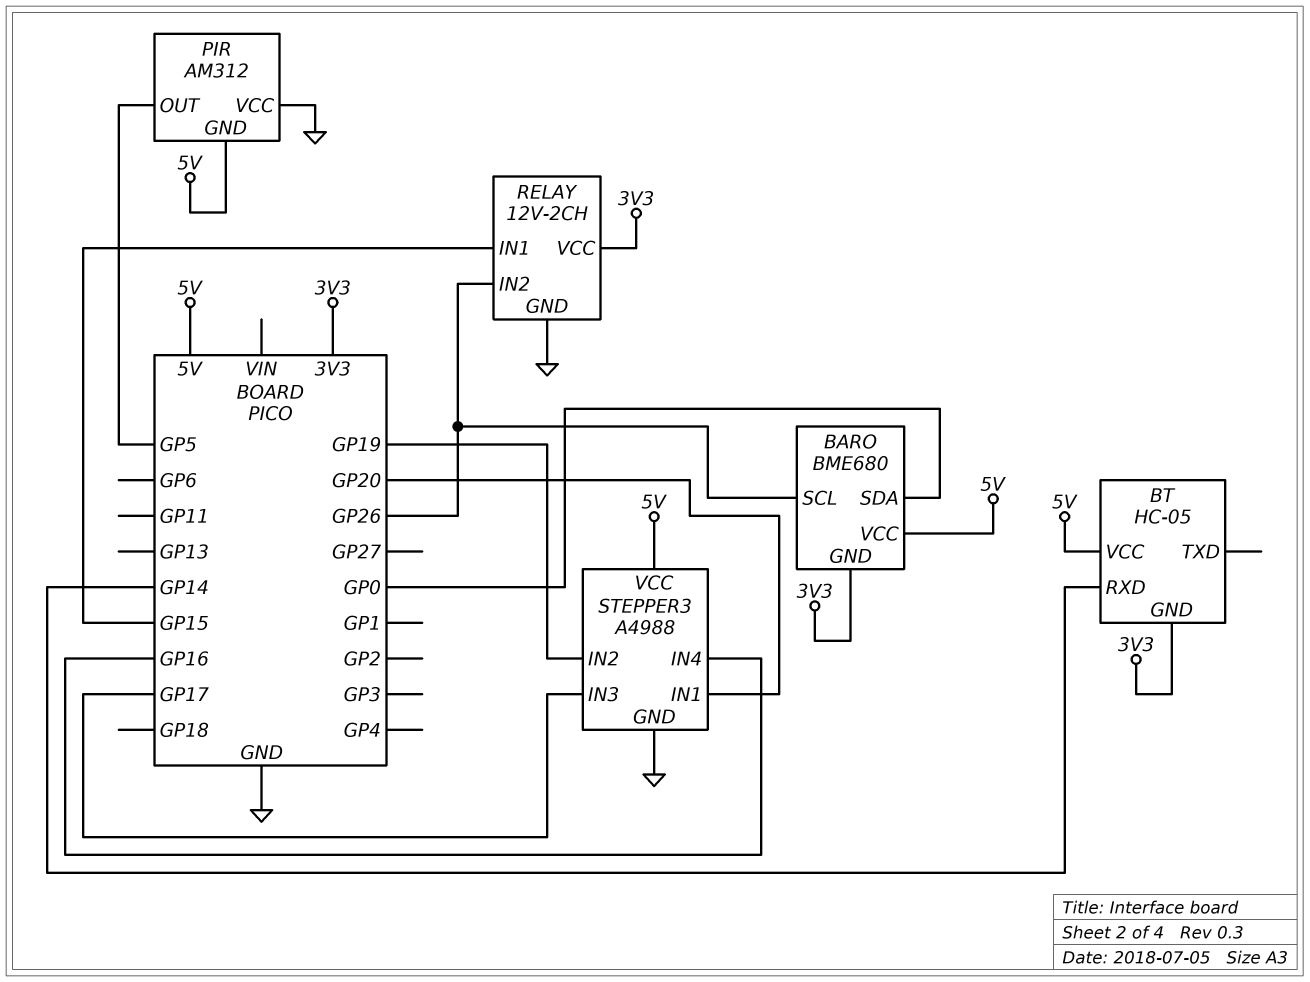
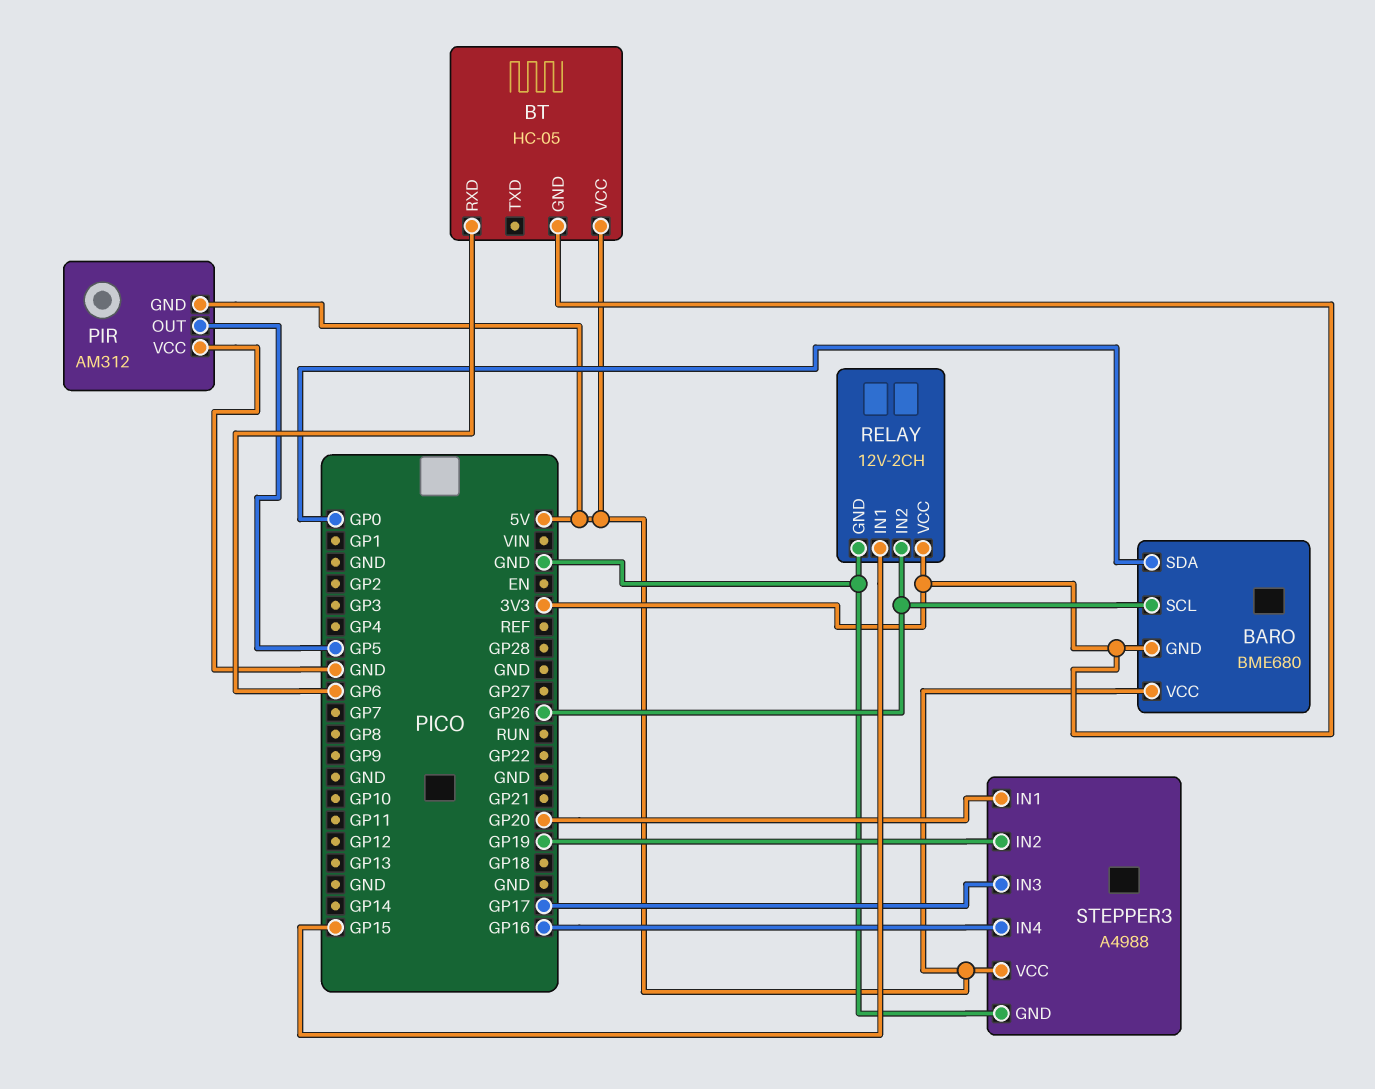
BT pin RXD: GP14 -> GP6

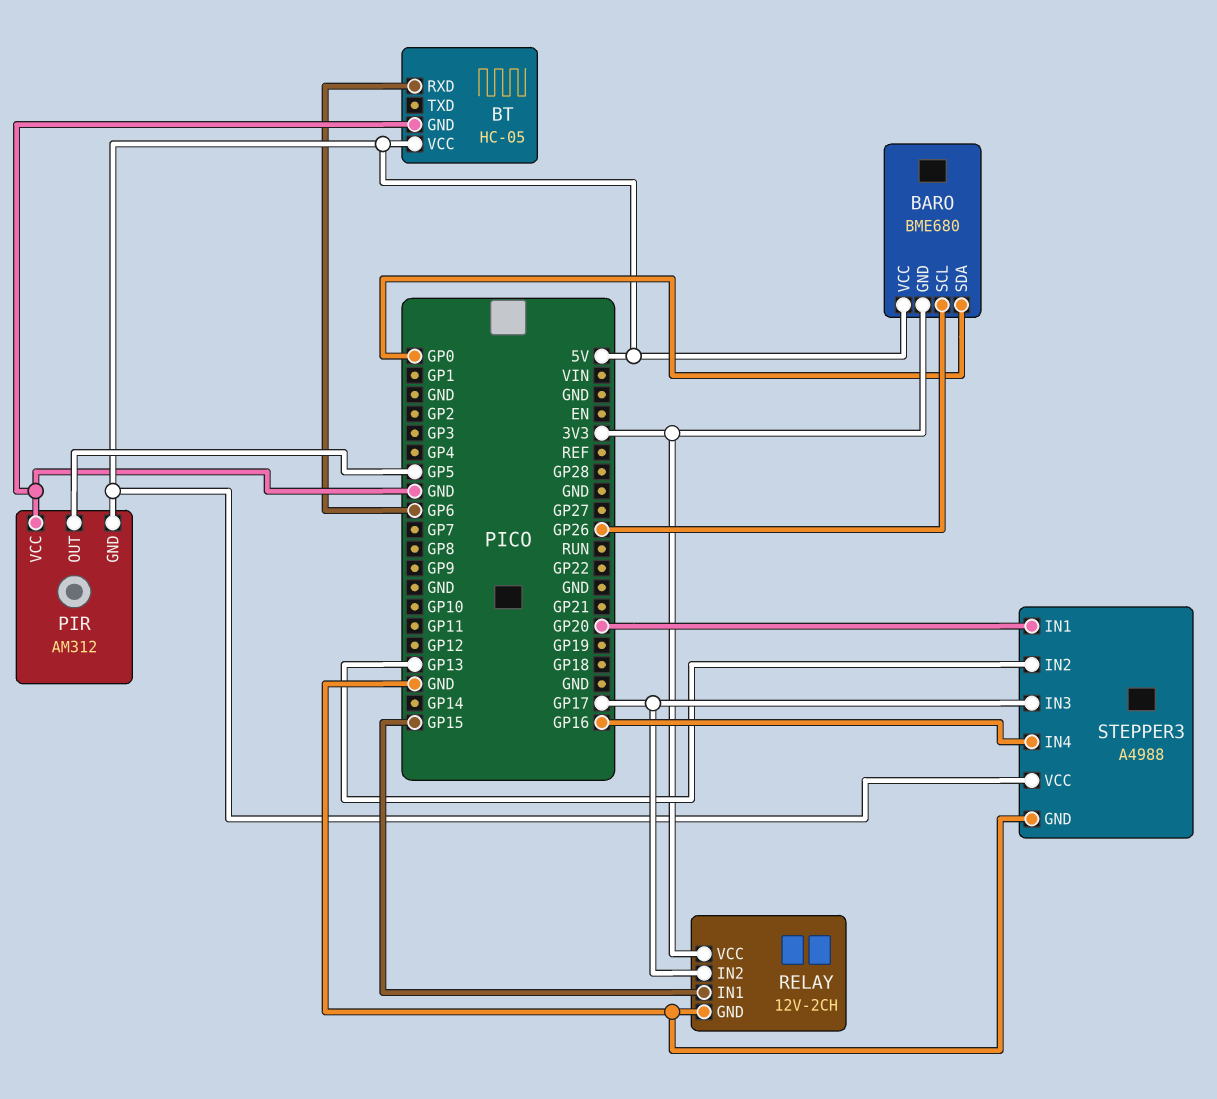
BT pin GND: 3V3 -> GND
RELAY pin IN2: GP26 -> GP17
STEPPER3 pin IN2: GP19 -> GP13

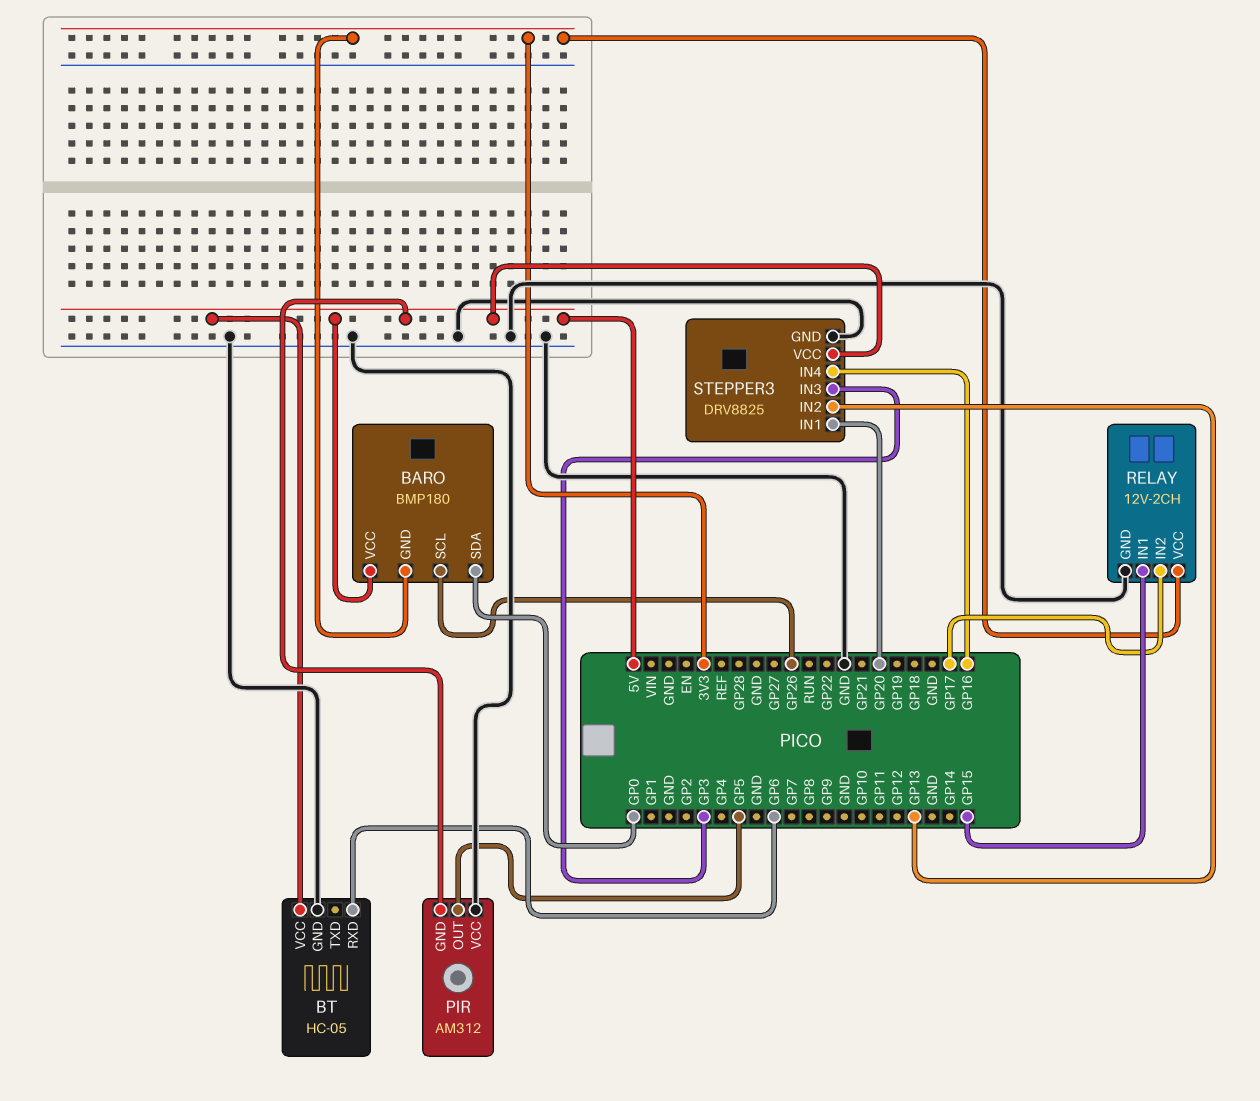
BARO: BME680 -> BMP180
STEPPER3: A4988 -> DRV8825
STEPPER3 pin IN3: GP17 -> GP3

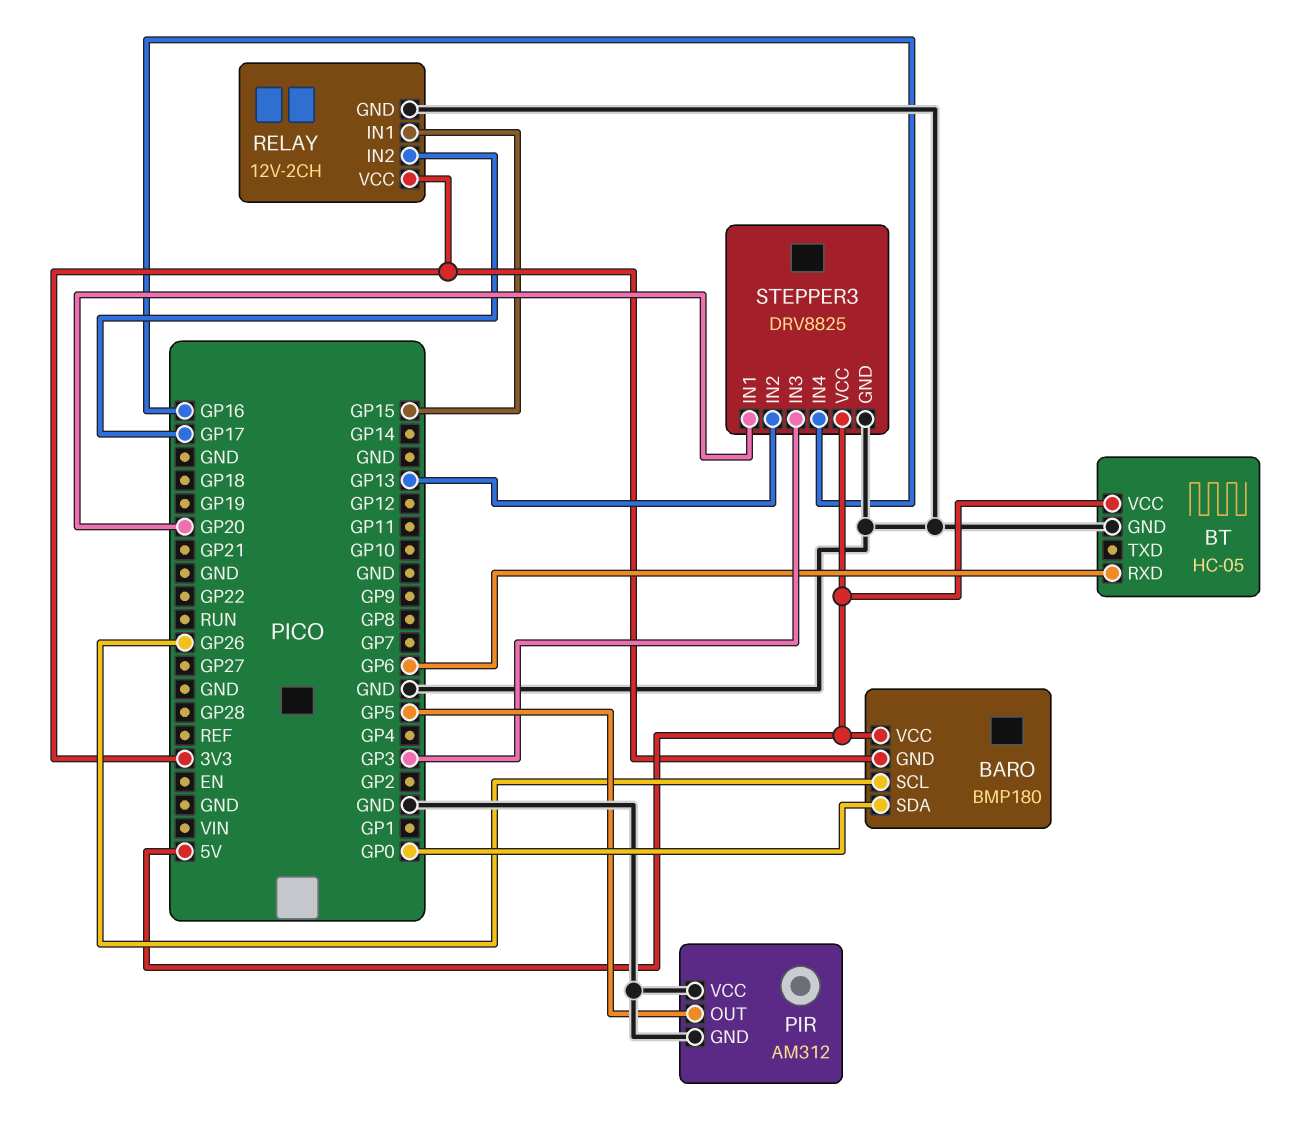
PIR pin GND: 5V -> GND

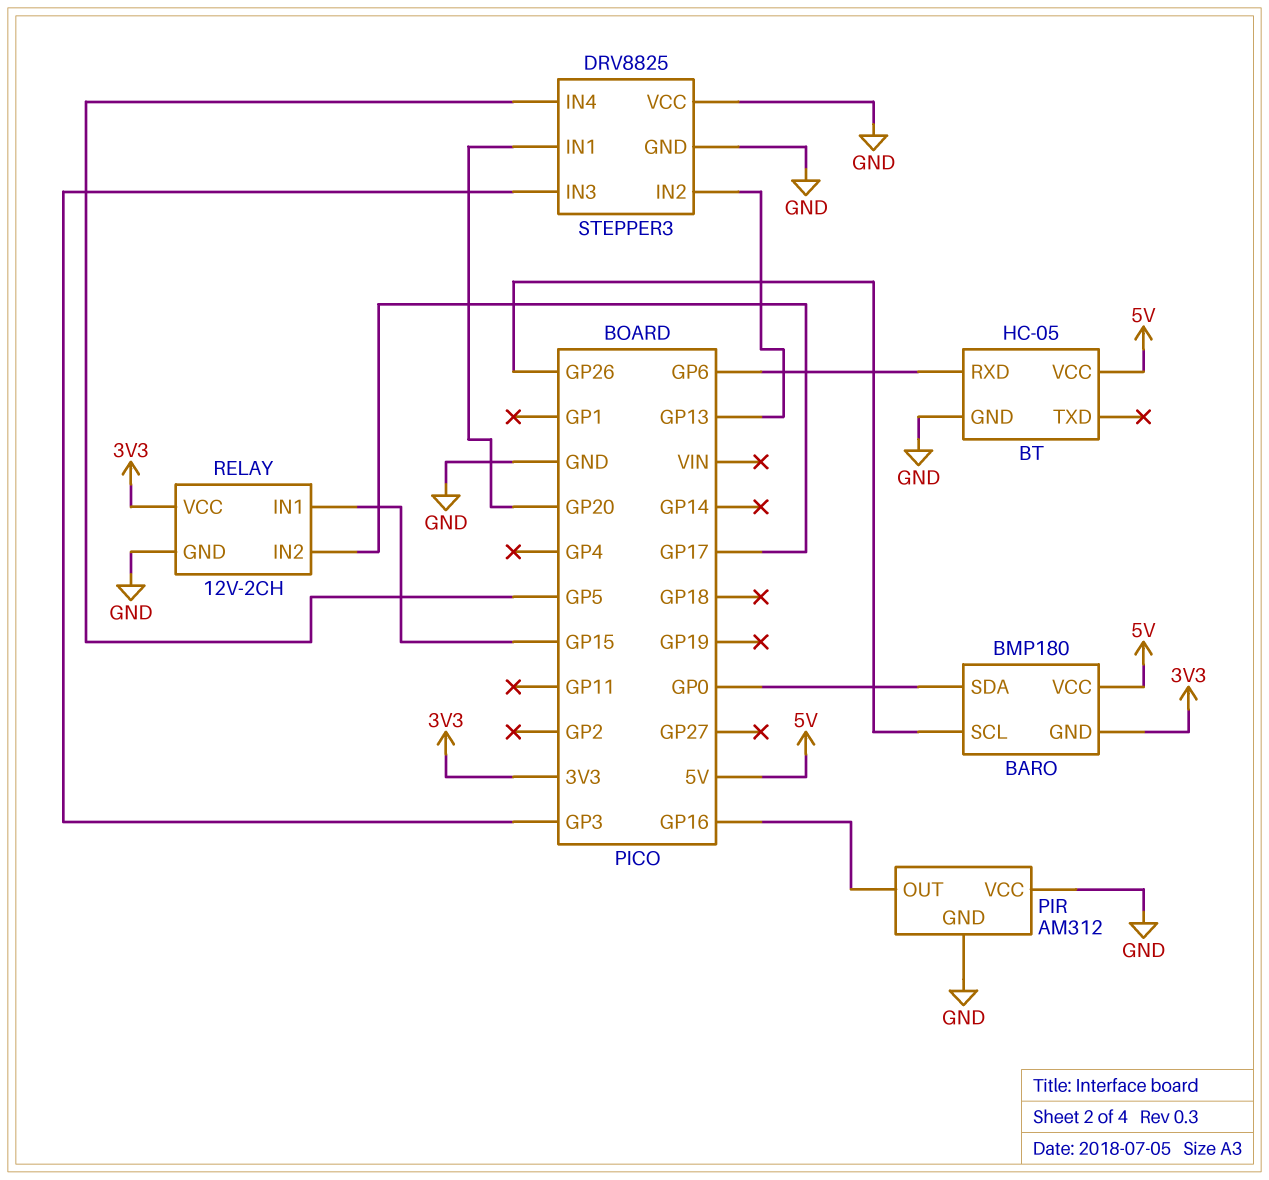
PIR pin OUT: GP5 -> GP16
STEPPER3 pin IN4: GP16 -> GP5
STEPPER3 pin VCC: 5V -> GND

